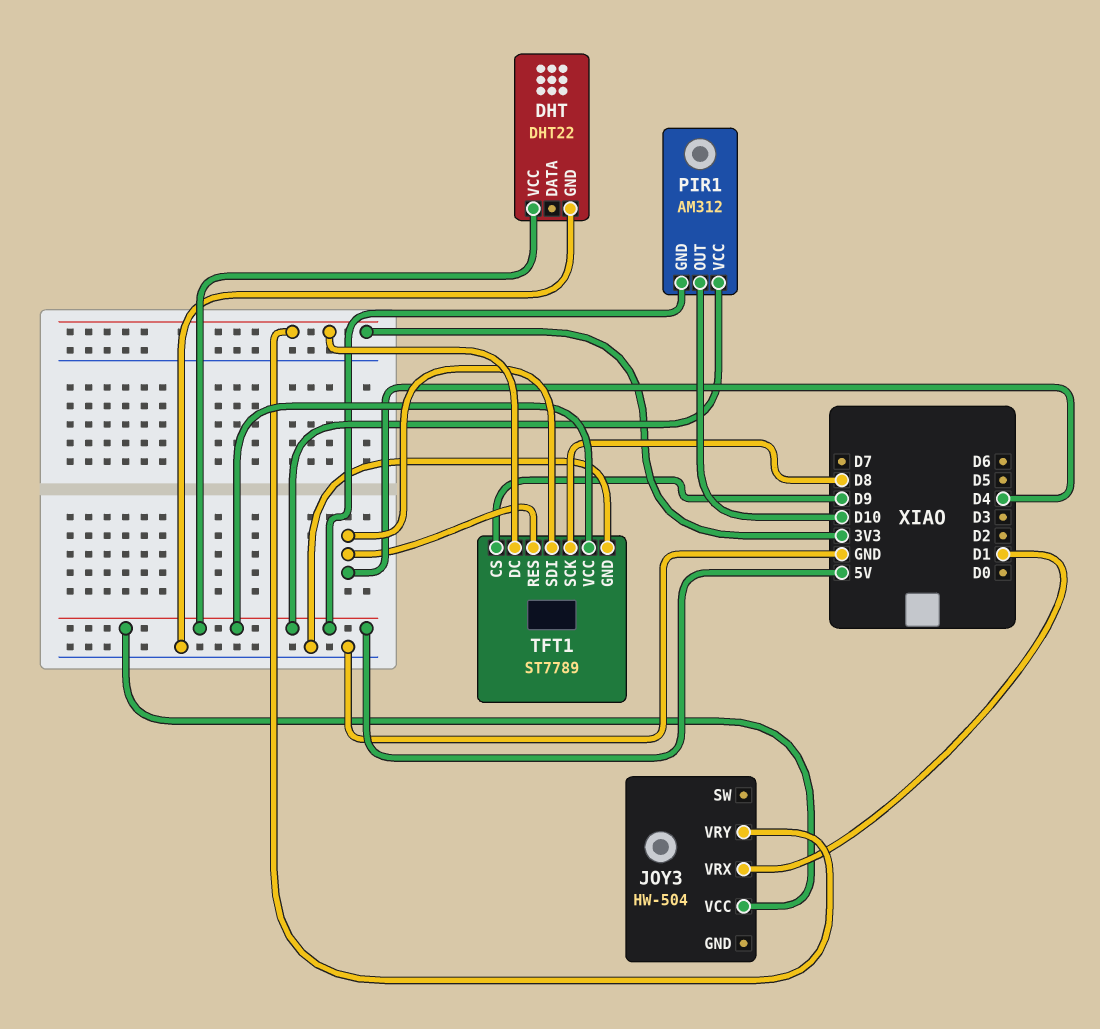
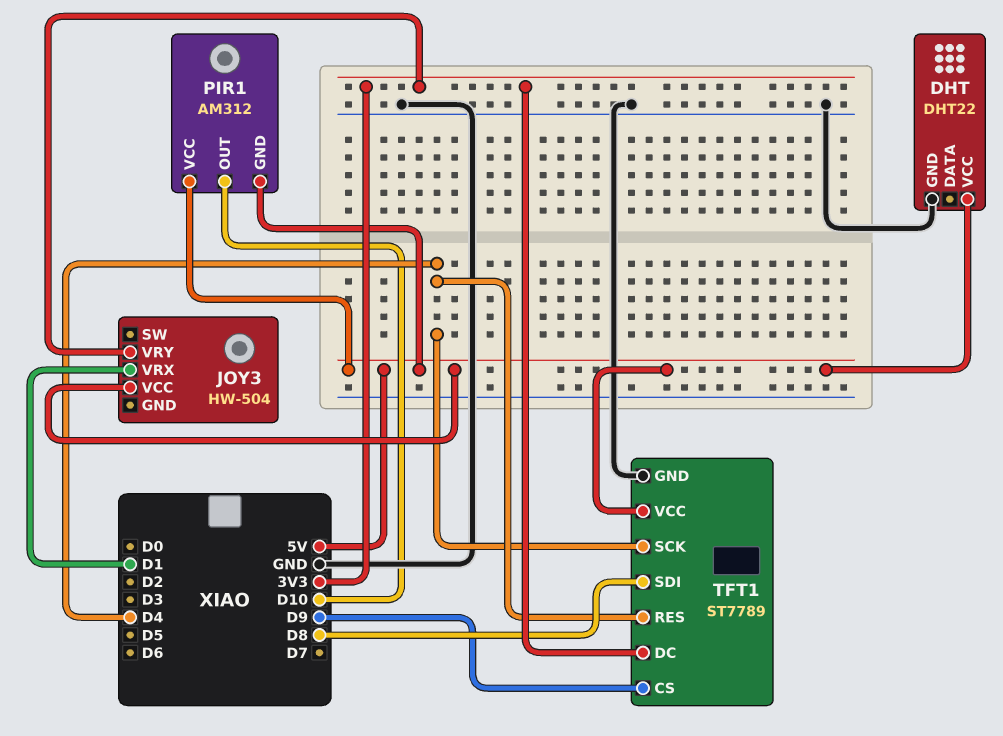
TFT1 pin SCK: D8 -> D4
TFT1 pin SDI: D4 -> D8

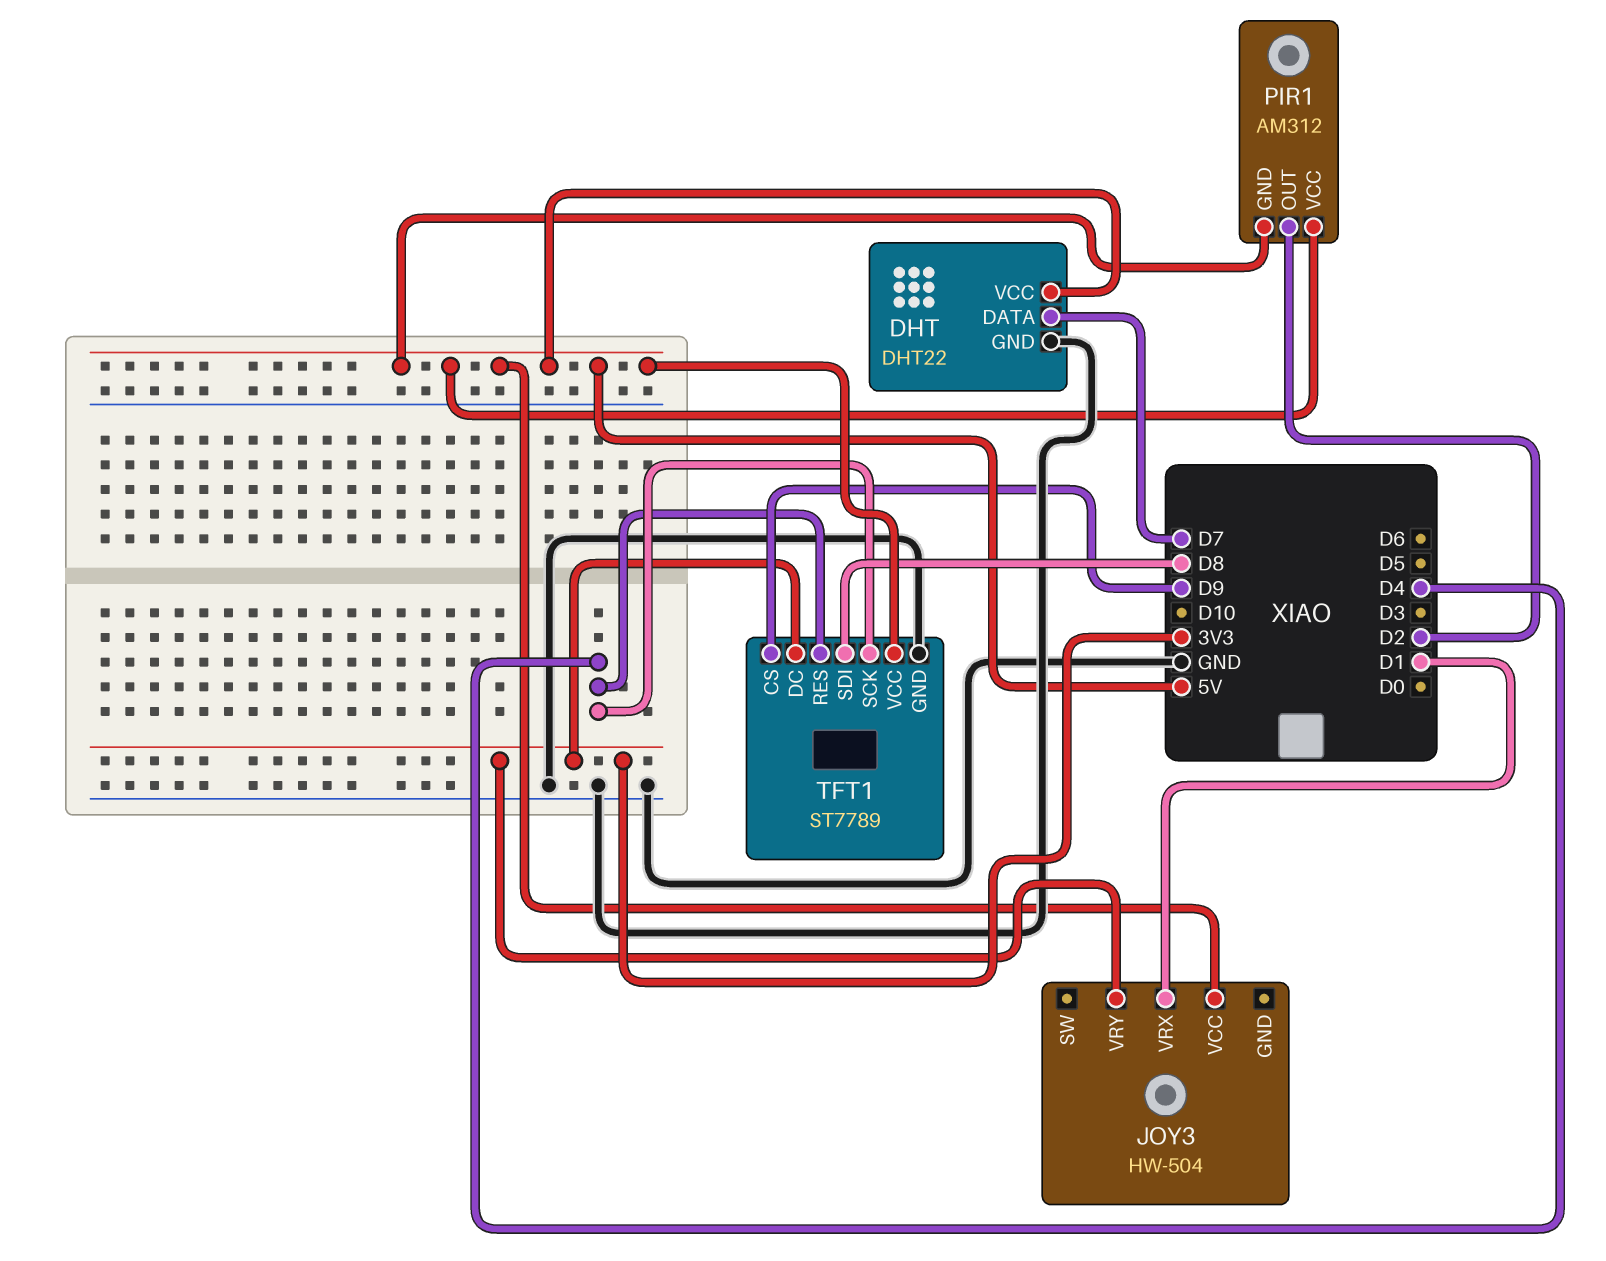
DHT pin DATA: none -> D7
PIR1 pin OUT: D10 -> D2

